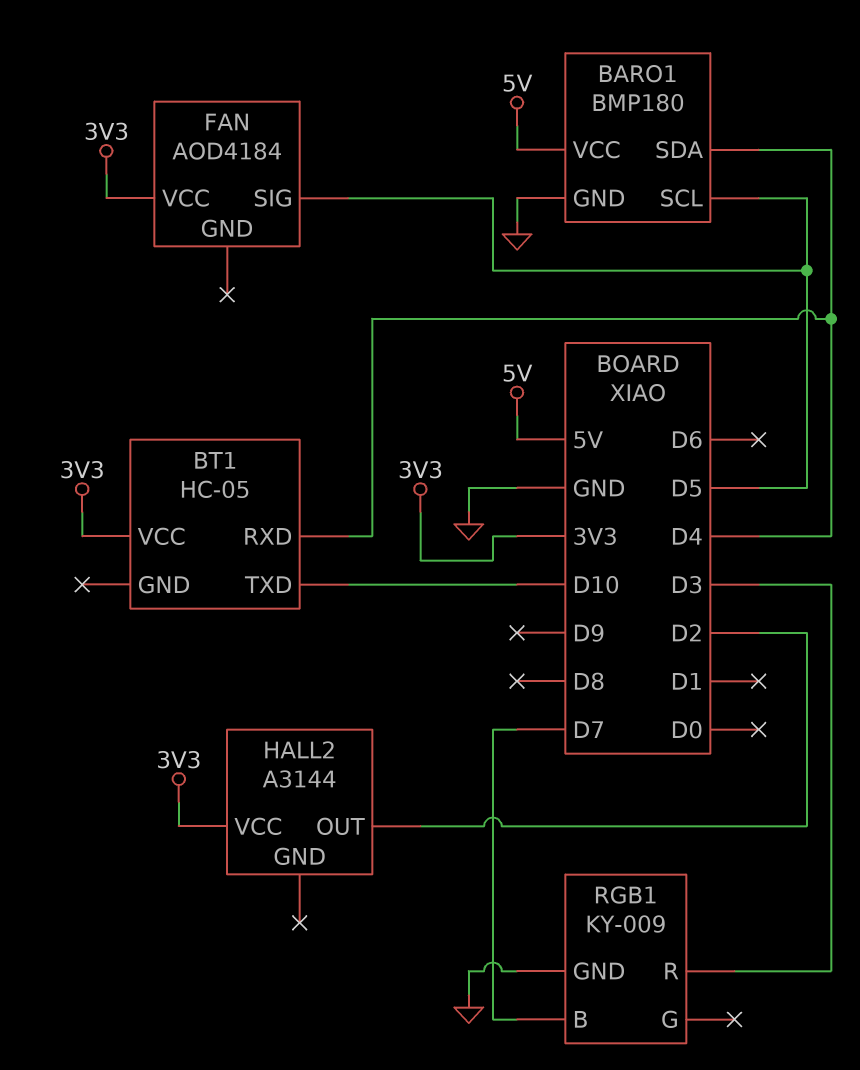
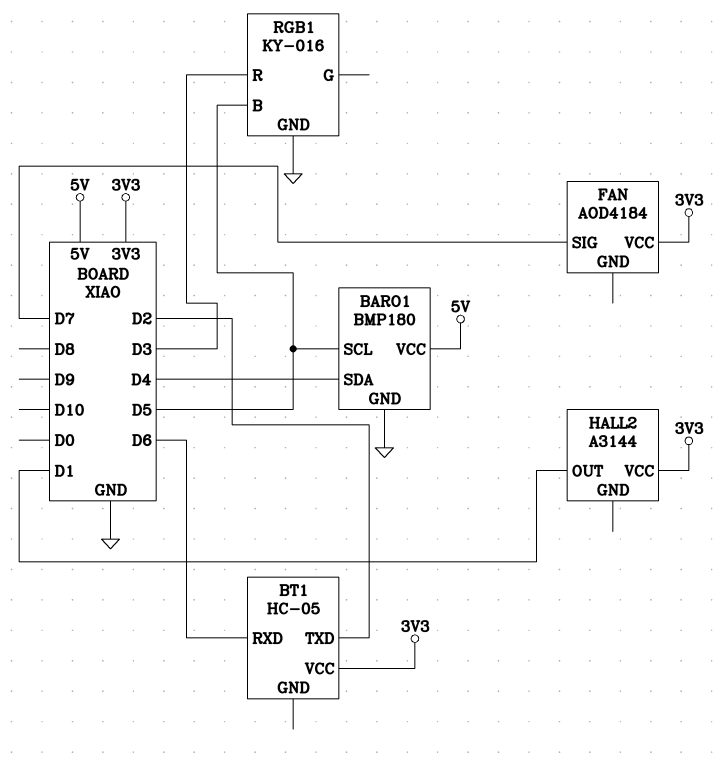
BT1 pin RXD: D4 -> D6
BT1 pin TXD: D10 -> D2
FAN pin SIG: D5 -> D7
HALL2 pin OUT: D2 -> D1
RGB1: KY-009 -> KY-016
RGB1 pin B: D7 -> D5

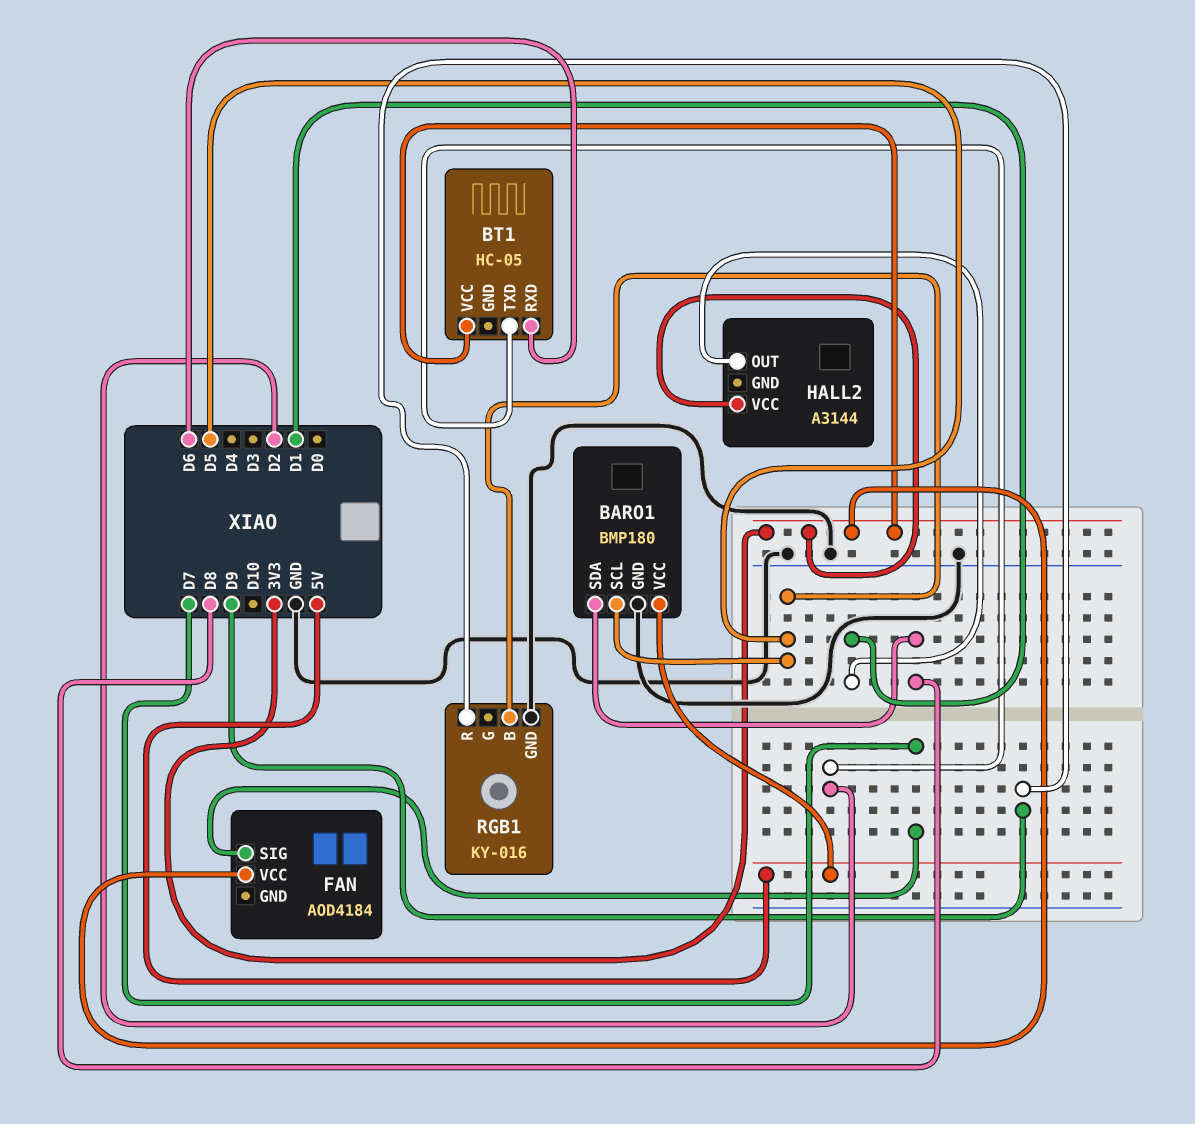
BARO1 pin SDA: D4 -> D8
RGB1 pin R: D3 -> D9

